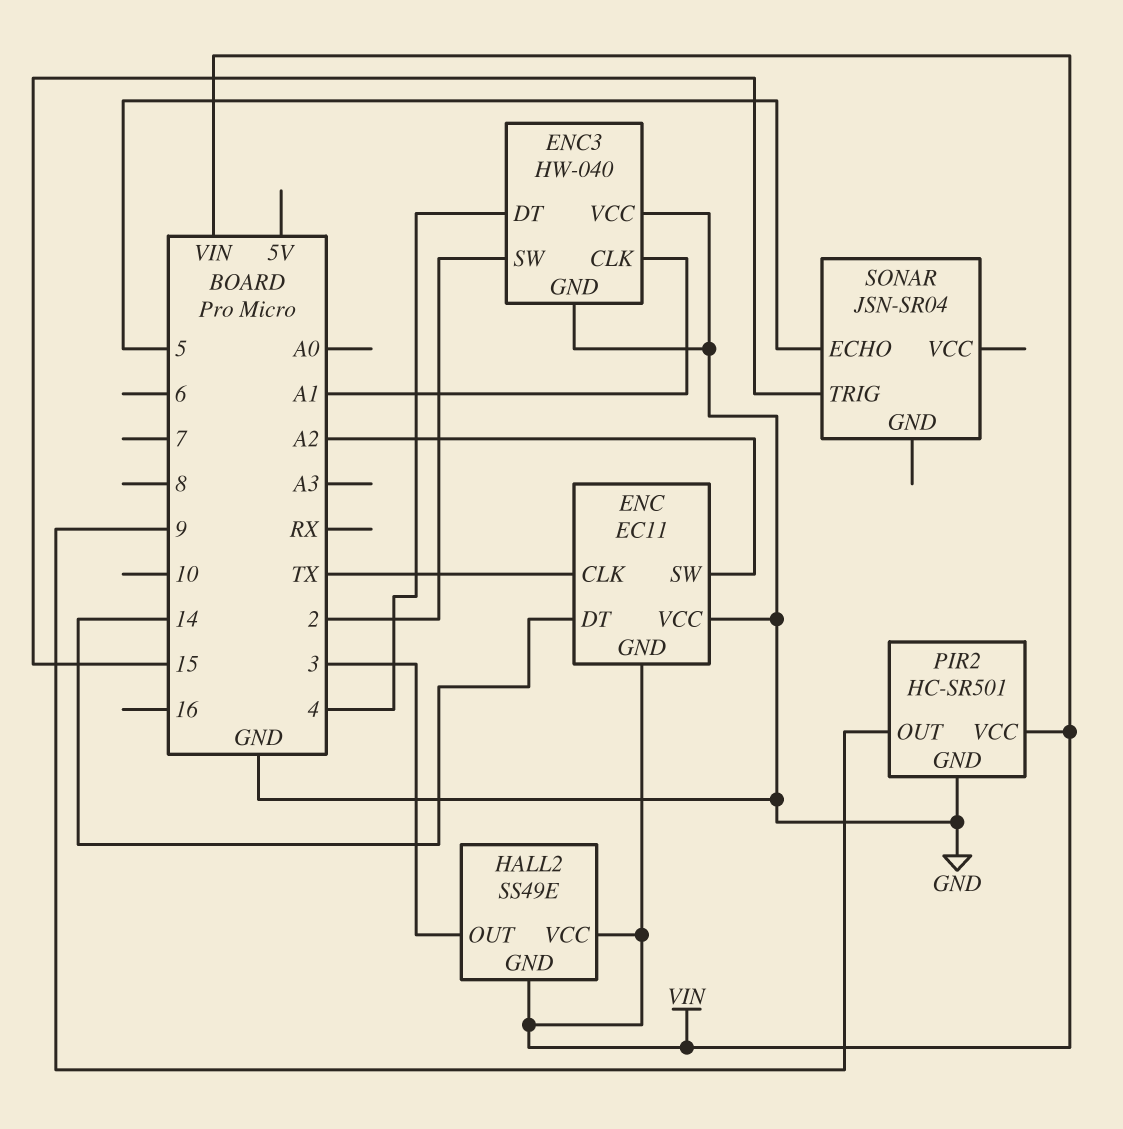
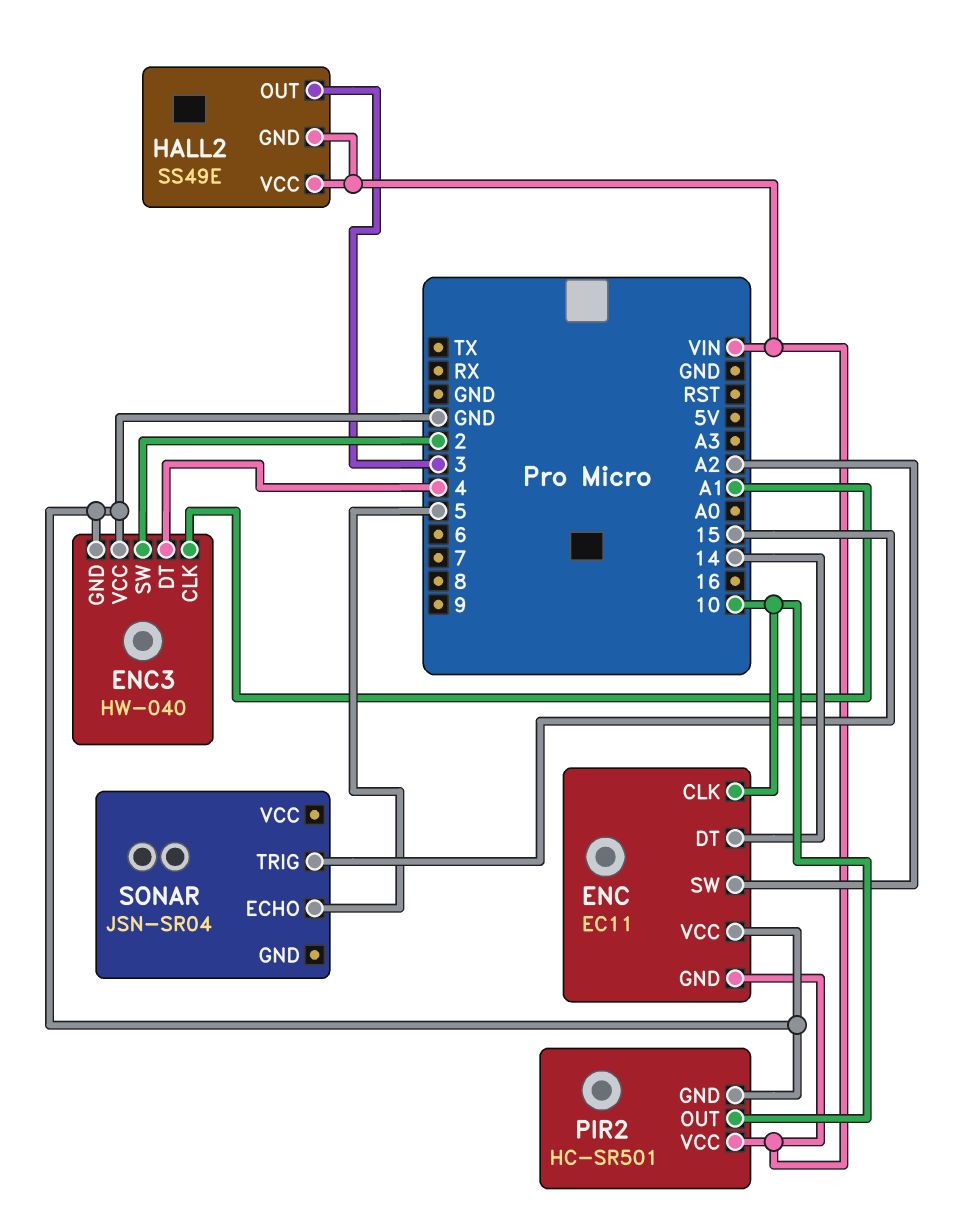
ENC pin CLK: TX -> 10
PIR2 pin OUT: 9 -> 10

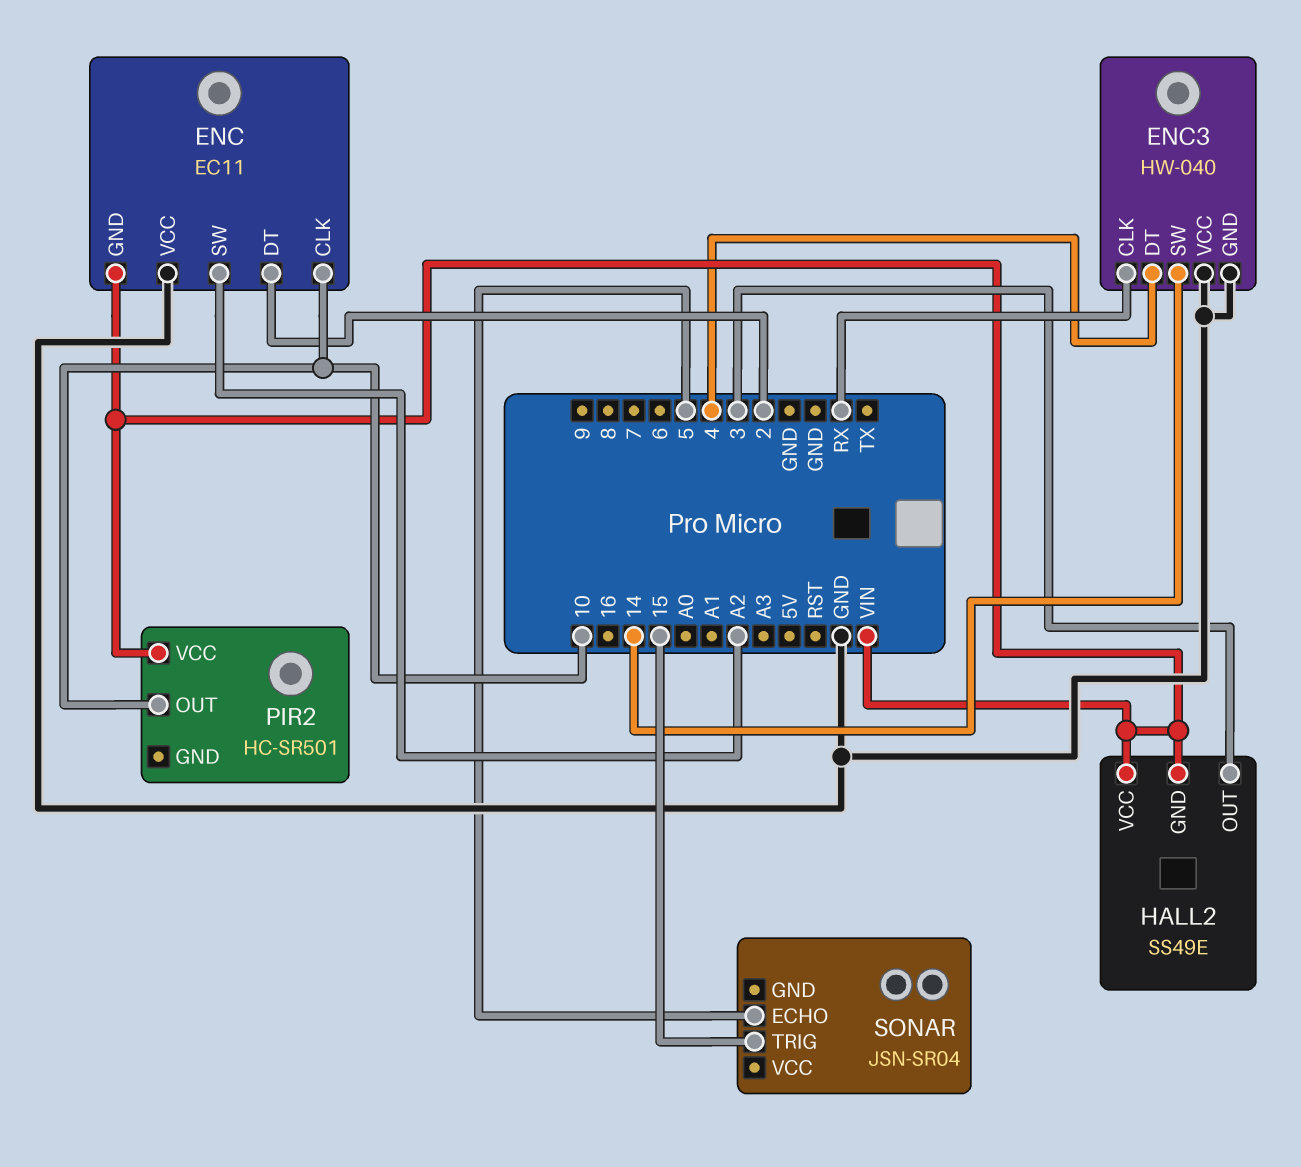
ENC pin DT: 14 -> 2
ENC3 pin CLK: A1 -> RX
ENC3 pin SW: 2 -> 14
PIR2 pin GND: GND -> none

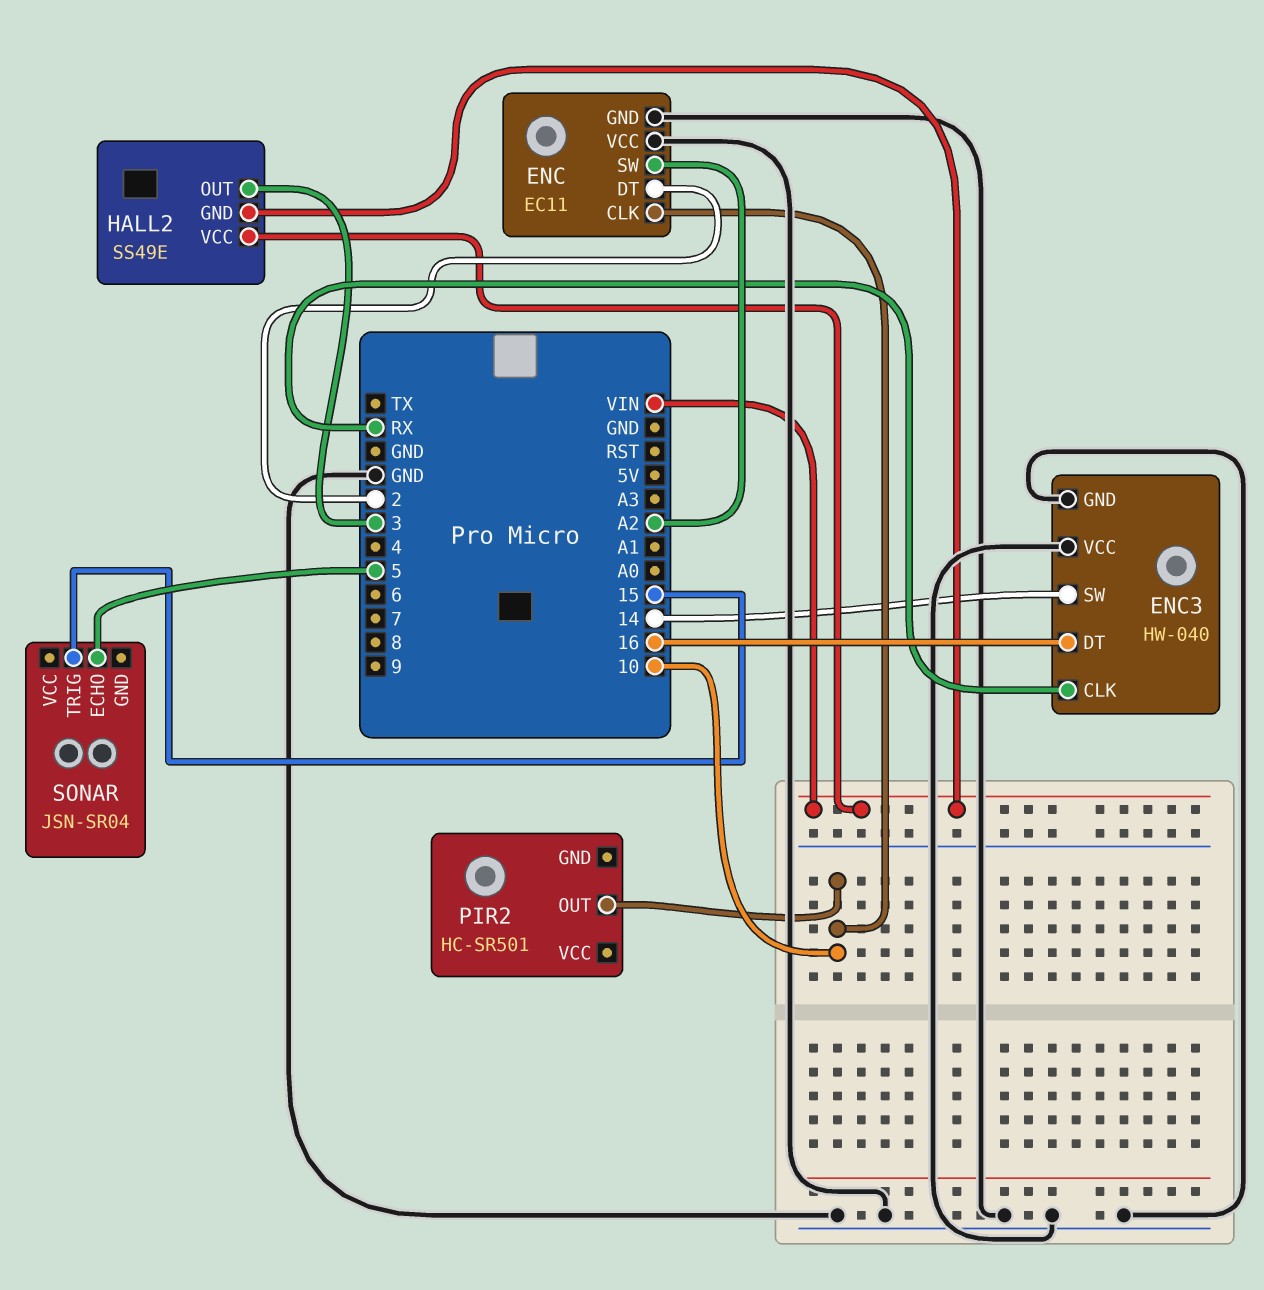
ENC pin GND: VIN -> GND
ENC3 pin DT: 4 -> 16
PIR2 pin VCC: VIN -> none

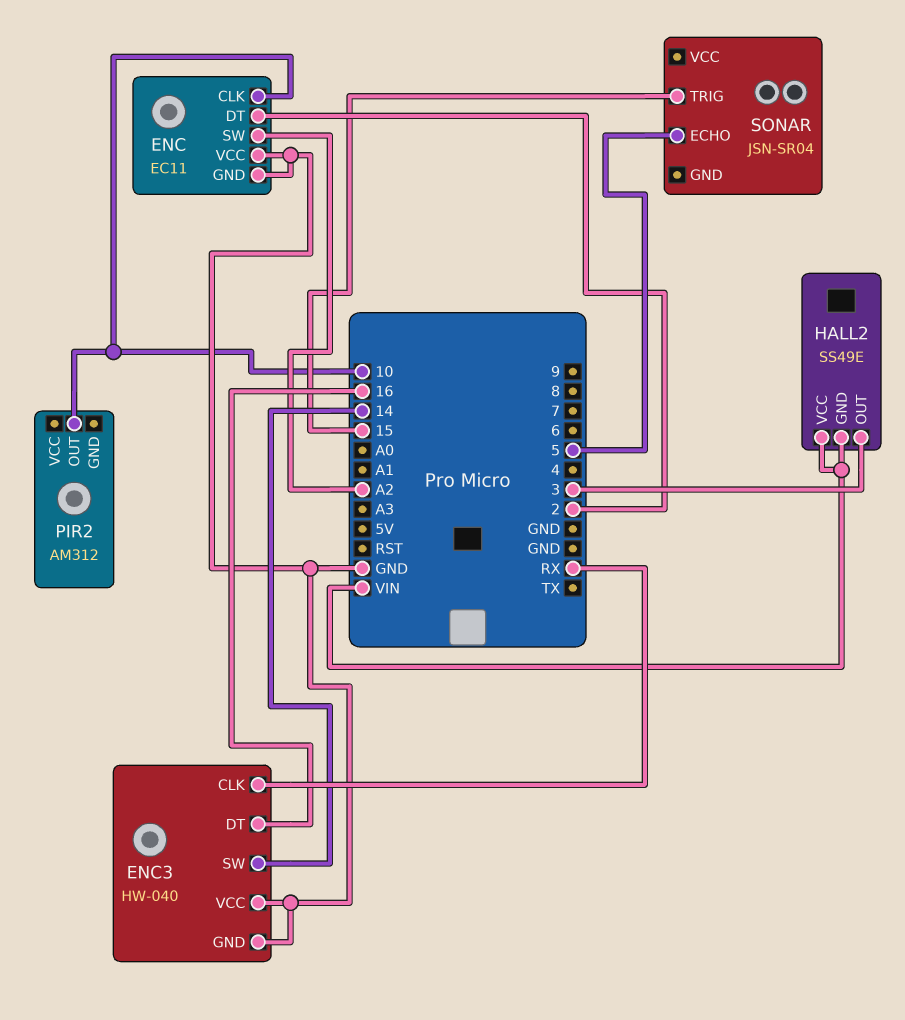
PIR2: HC-SR501 -> AM312

